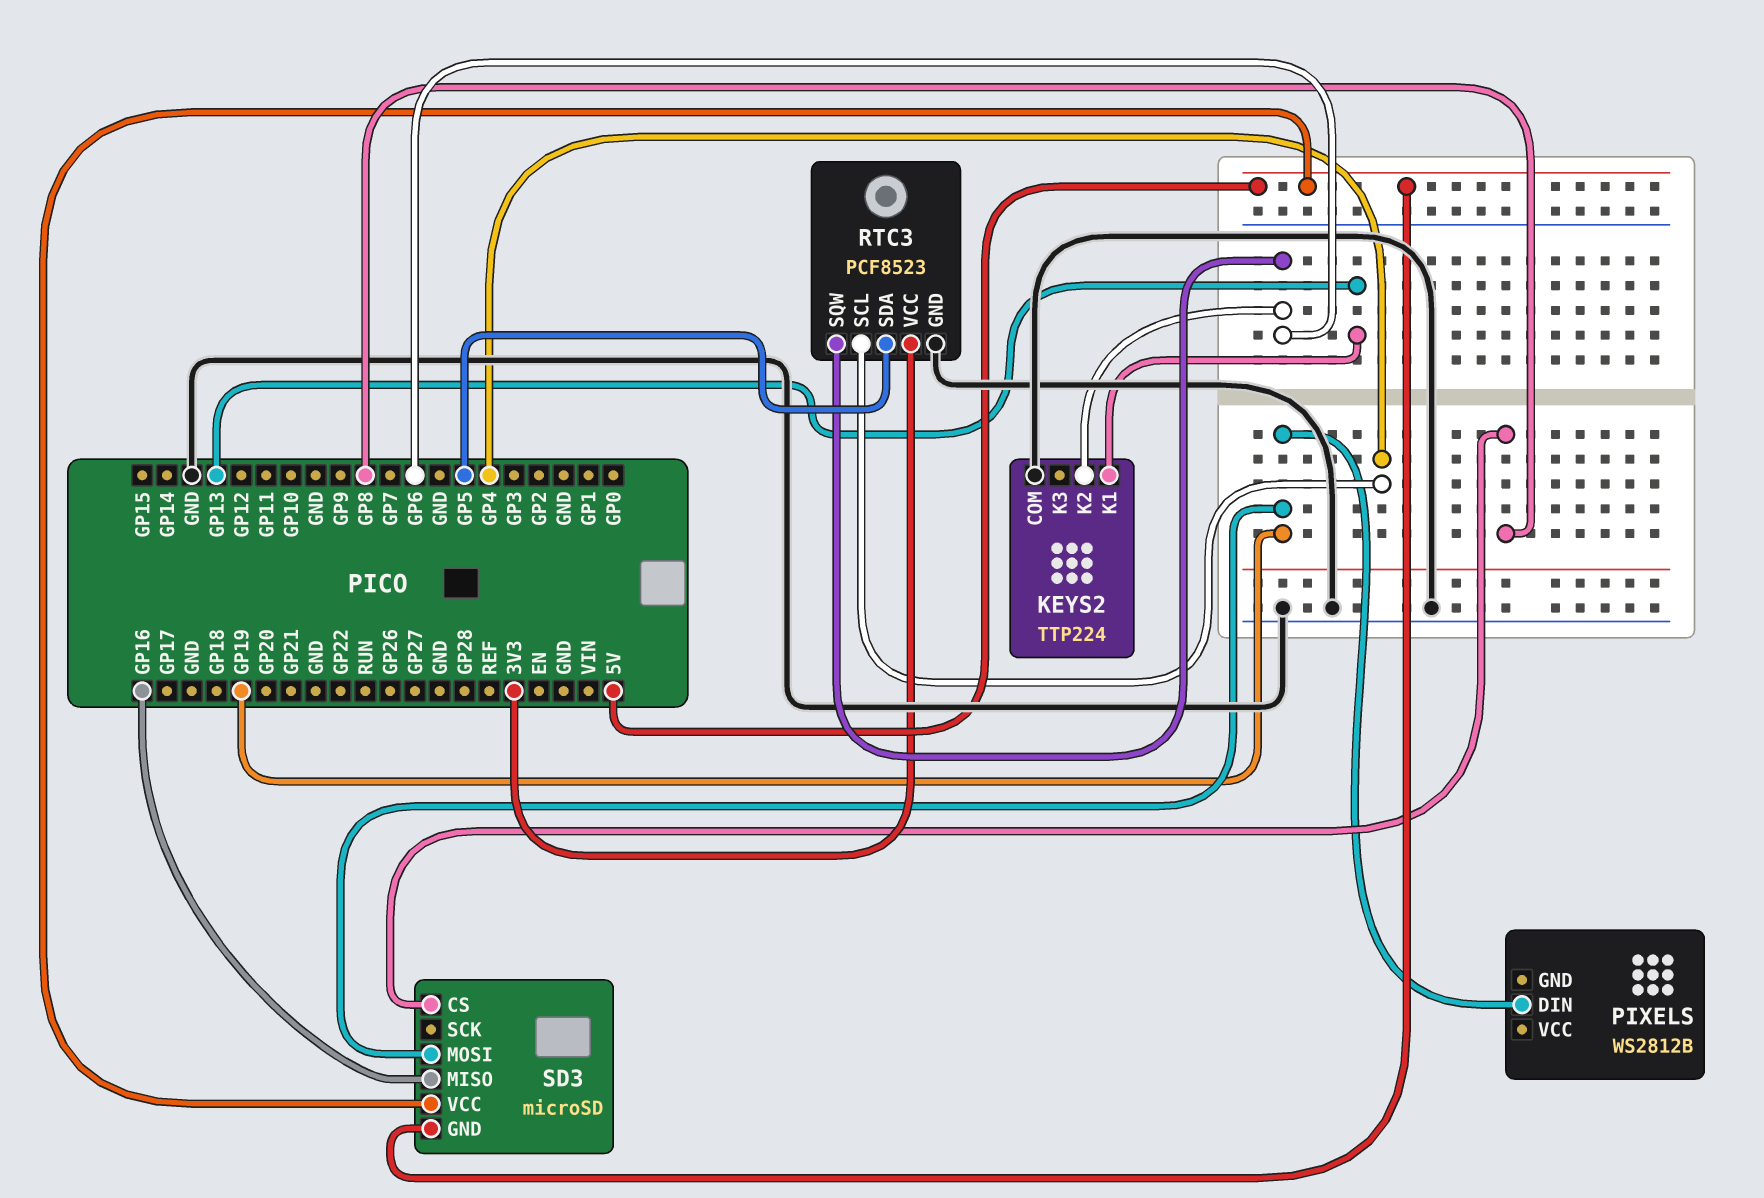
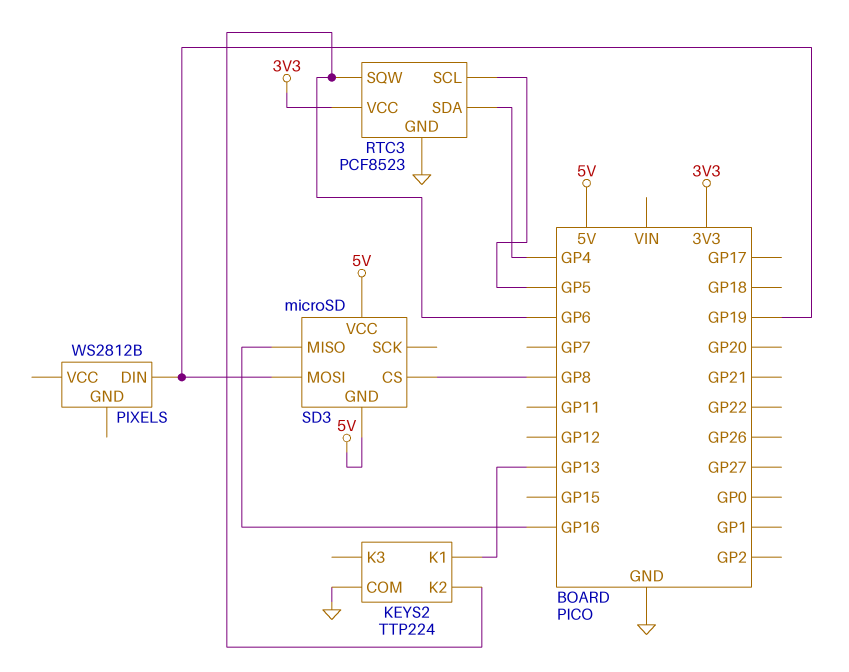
RTC3 pin SCL: GP4 -> GP5
RTC3 pin SDA: GP5 -> GP4

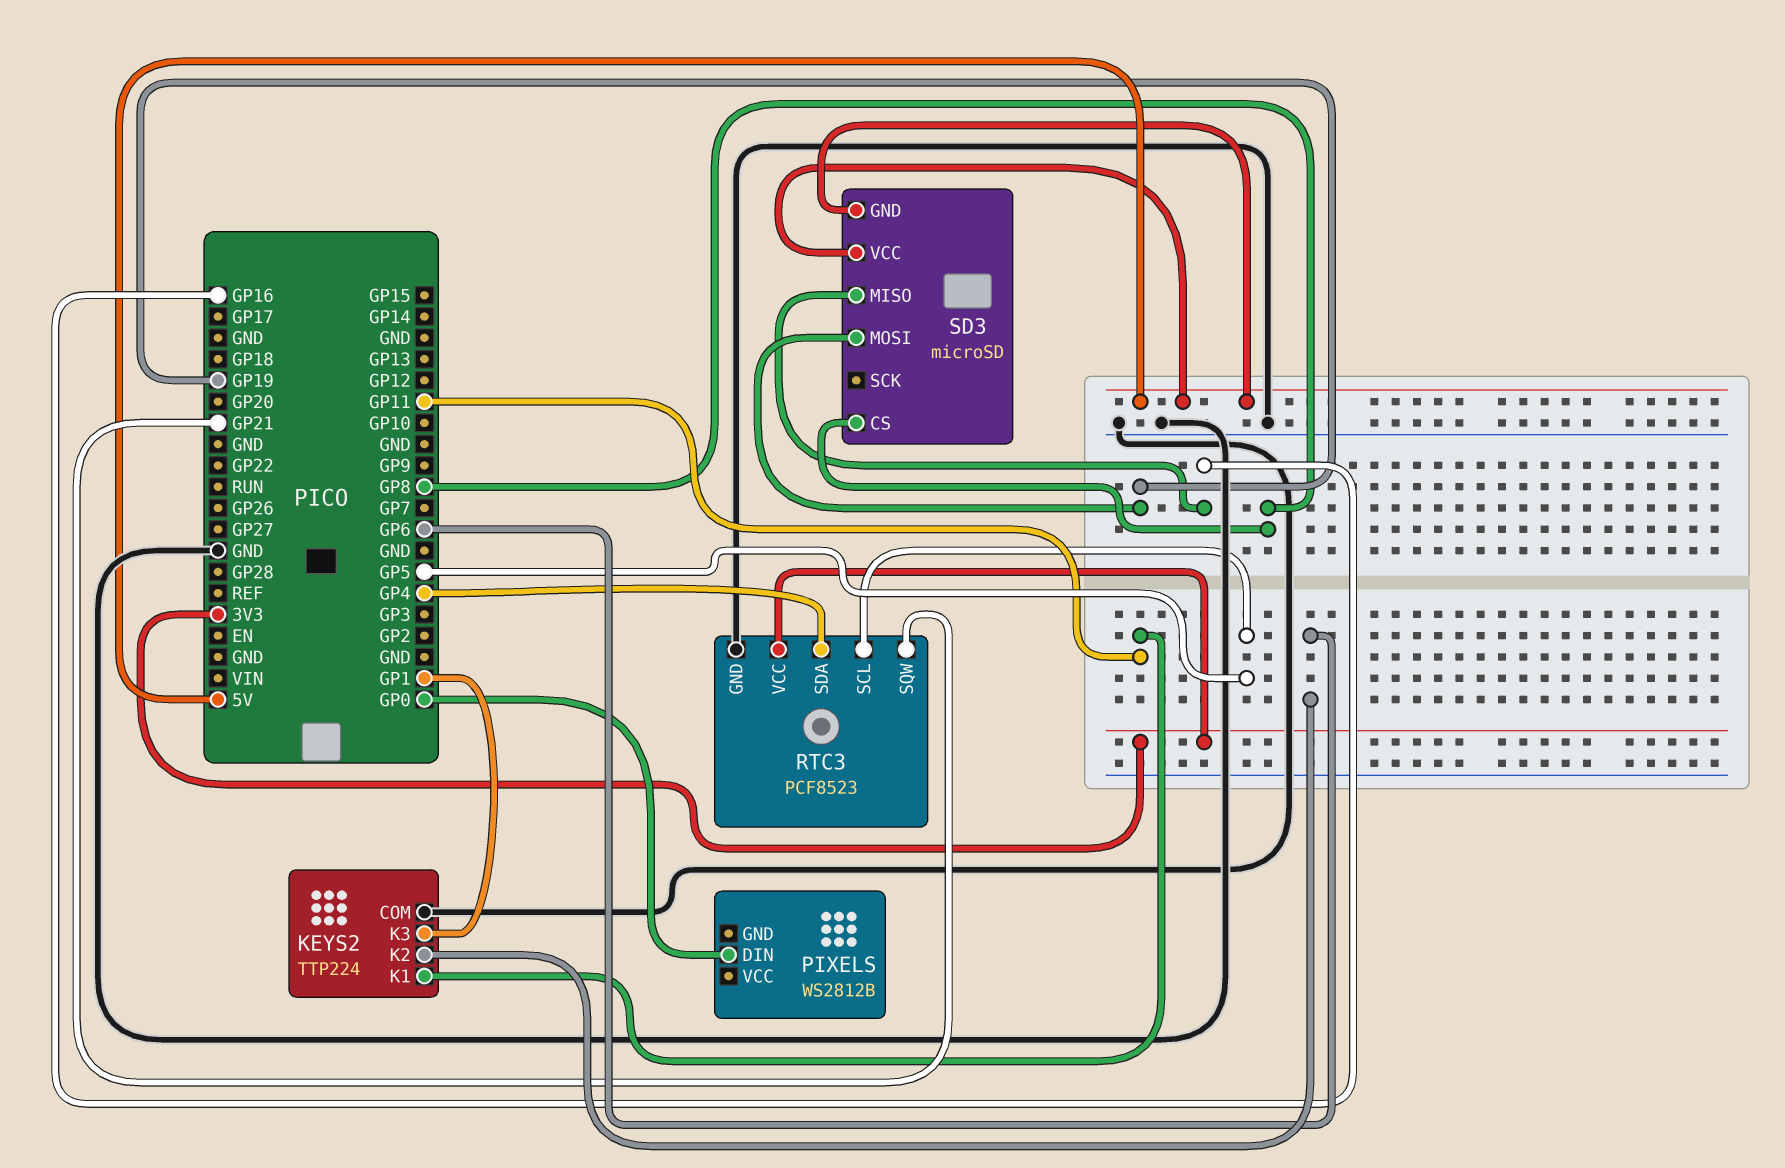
KEYS2 pin K1: GP13 -> GP11
KEYS2 pin K3: none -> GP1
PIXELS pin DIN: GP19 -> GP0
RTC3 pin SQW: GP6 -> GP21

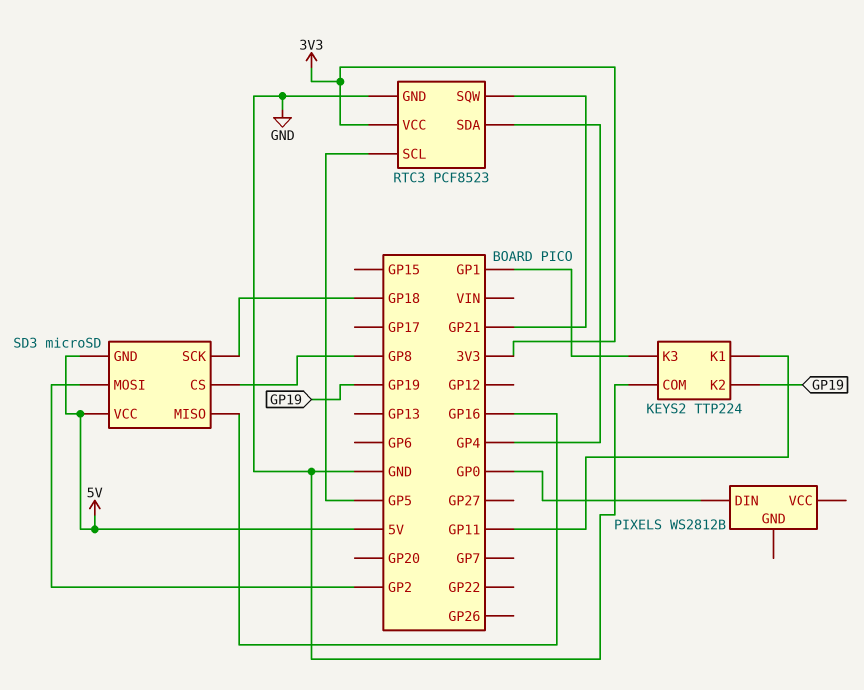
KEYS2 pin K2: GP6 -> GP19
SD3 pin MOSI: GP19 -> GP2
SD3 pin SCK: none -> GP18

